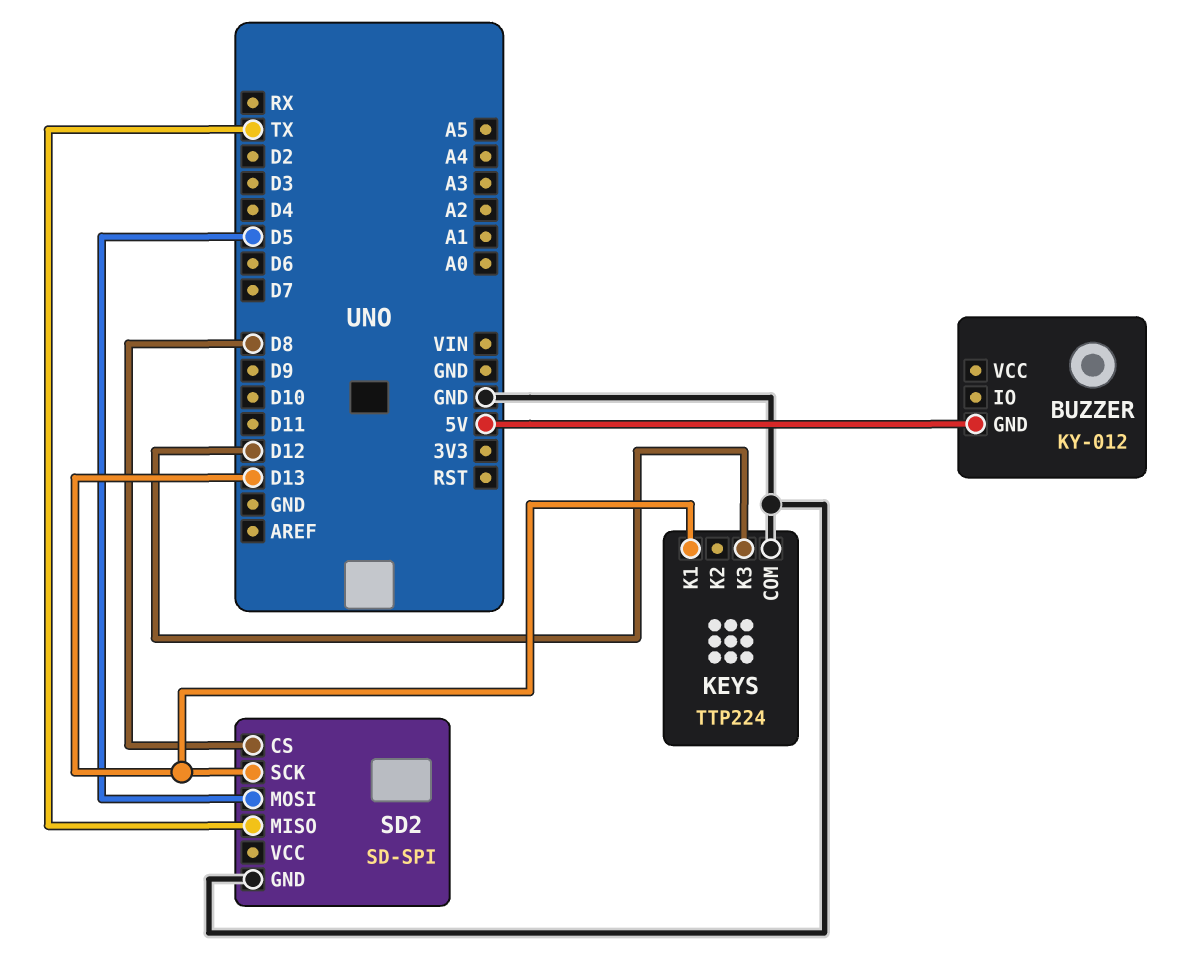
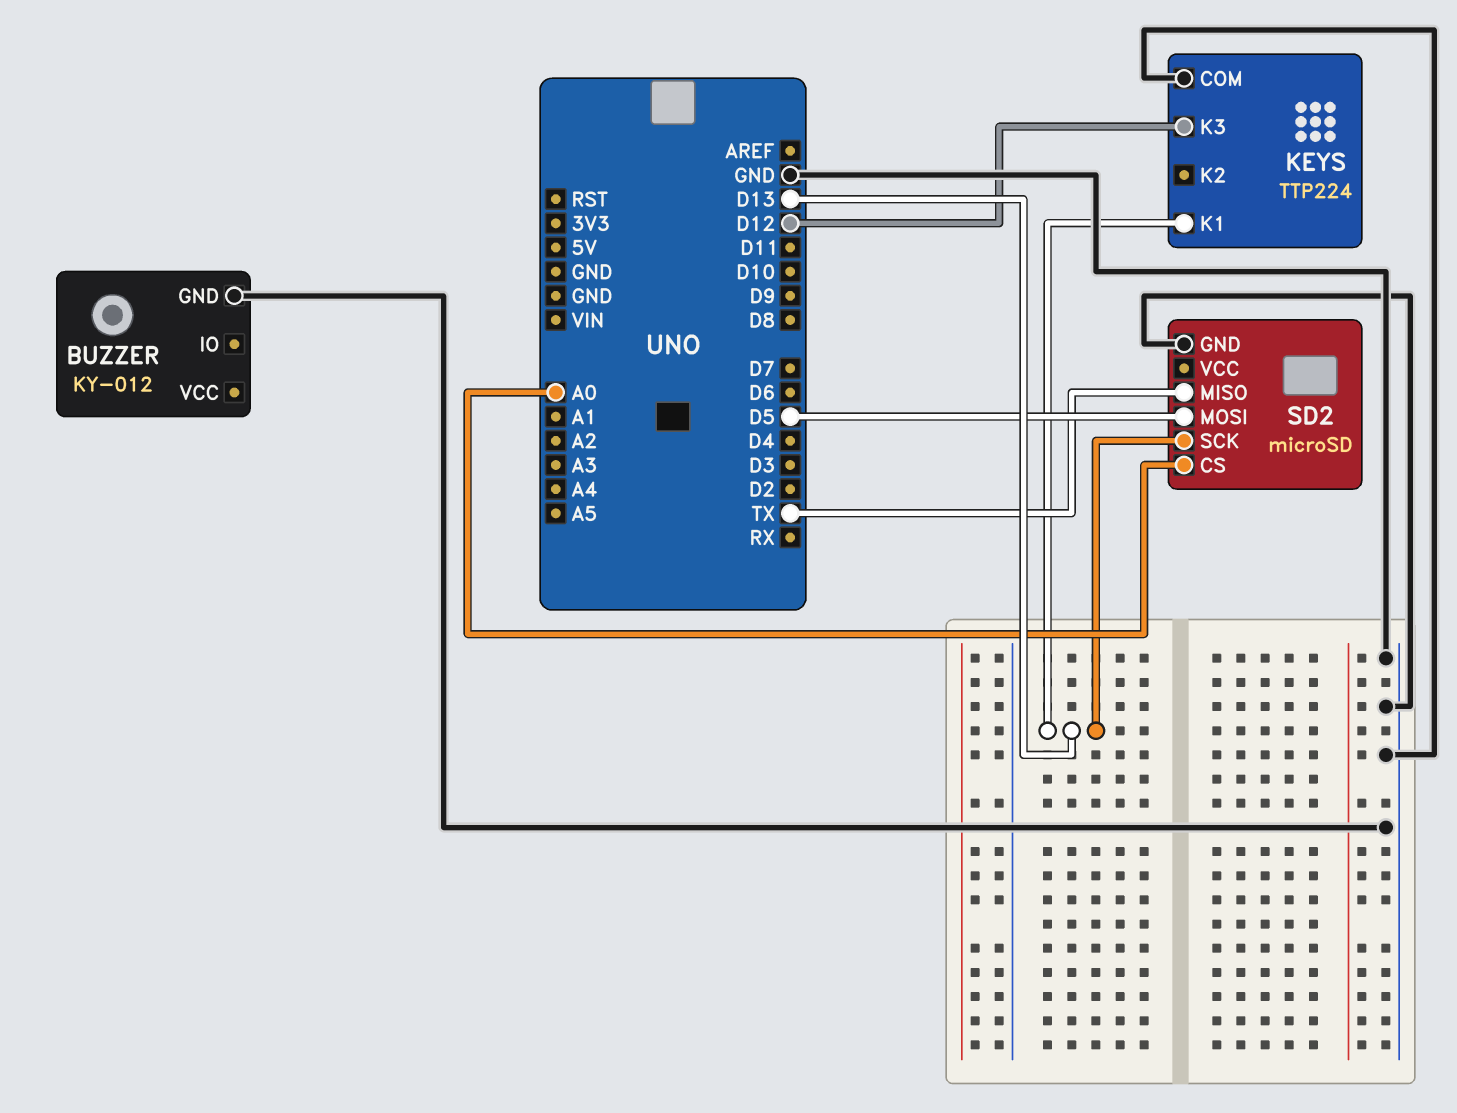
BUZZER pin GND: 5V -> GND
SD2: SD-SPI -> microSD
SD2 pin CS: D8 -> A0

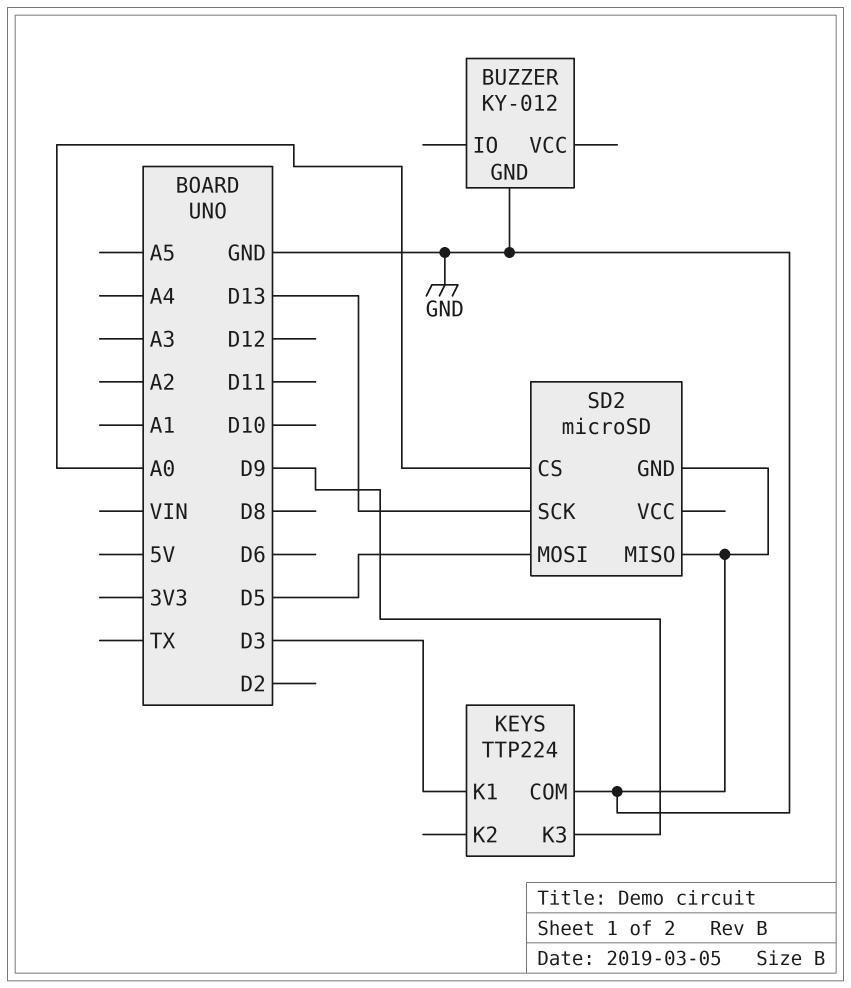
KEYS pin K1: D13 -> D3
KEYS pin K3: D12 -> D9
SD2 pin MISO: TX -> GND

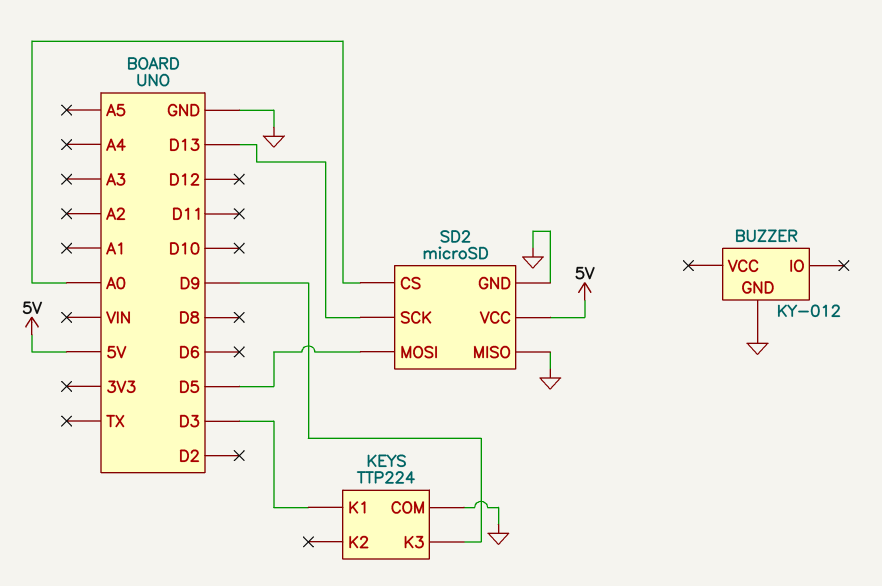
SD2 pin VCC: none -> 5V

